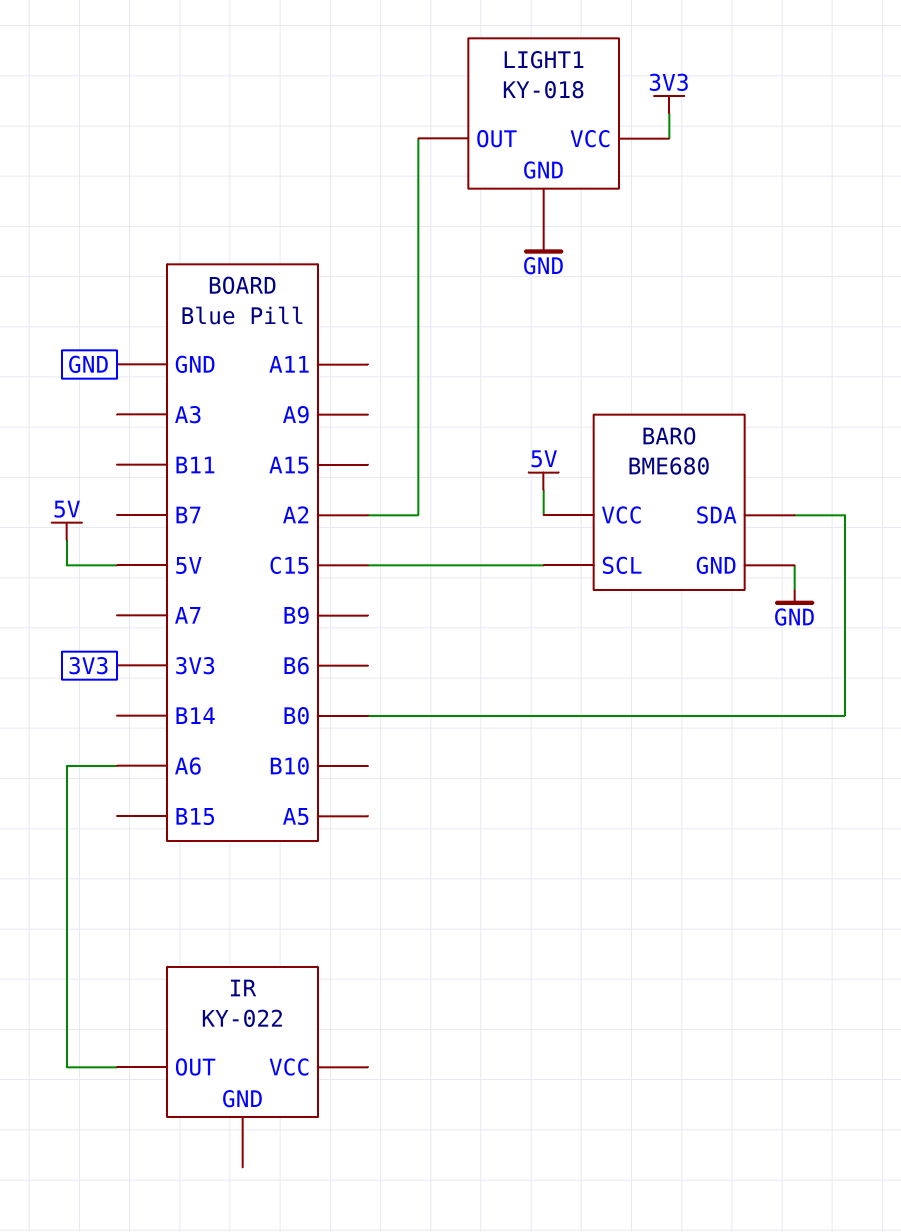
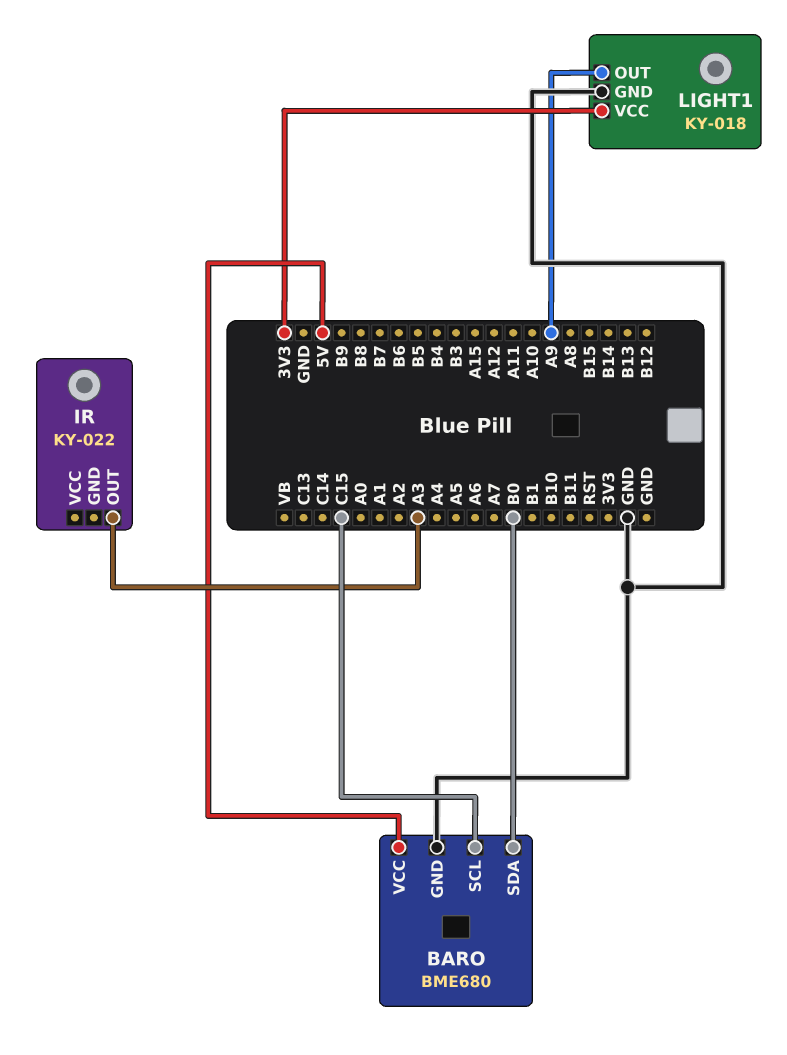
IR pin OUT: A6 -> A3
LIGHT1 pin OUT: A2 -> A9

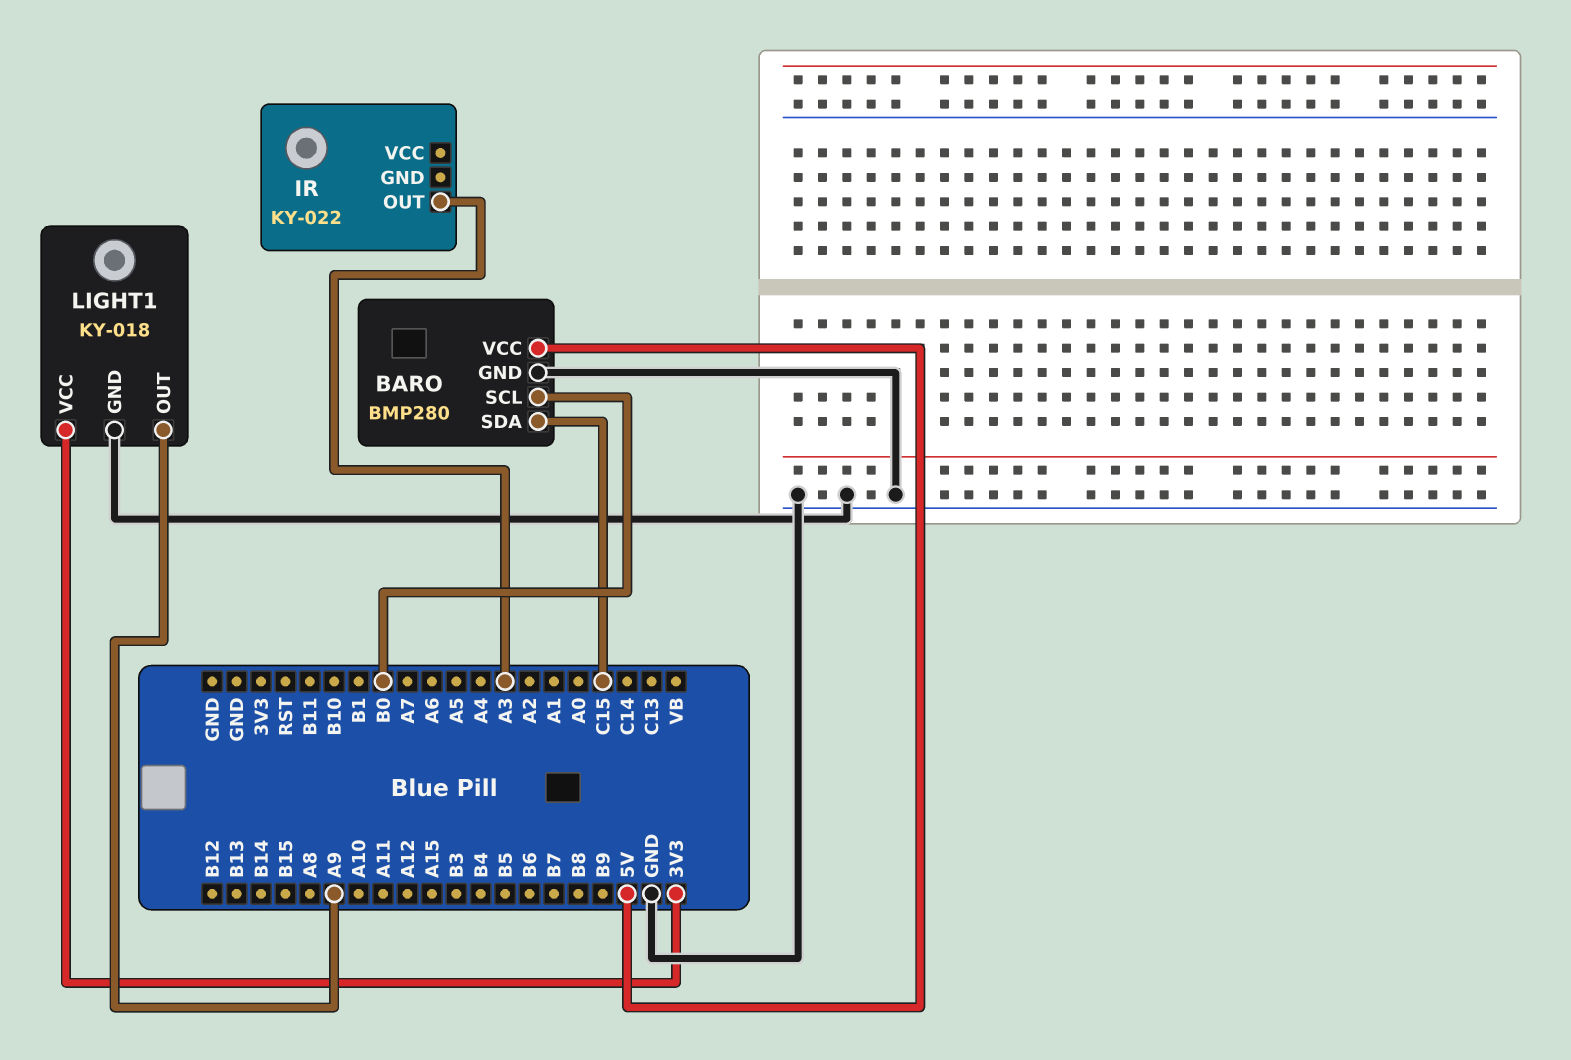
BARO: BME680 -> BMP280
BARO pin SCL: C15 -> B0
BARO pin SDA: B0 -> C15

